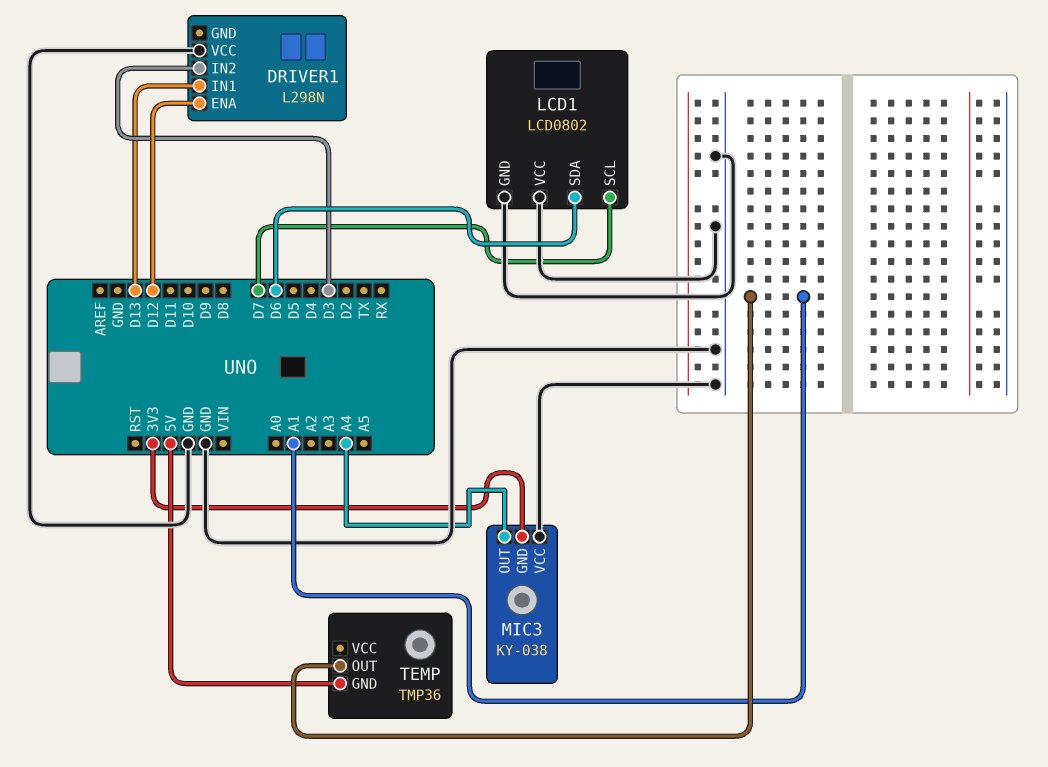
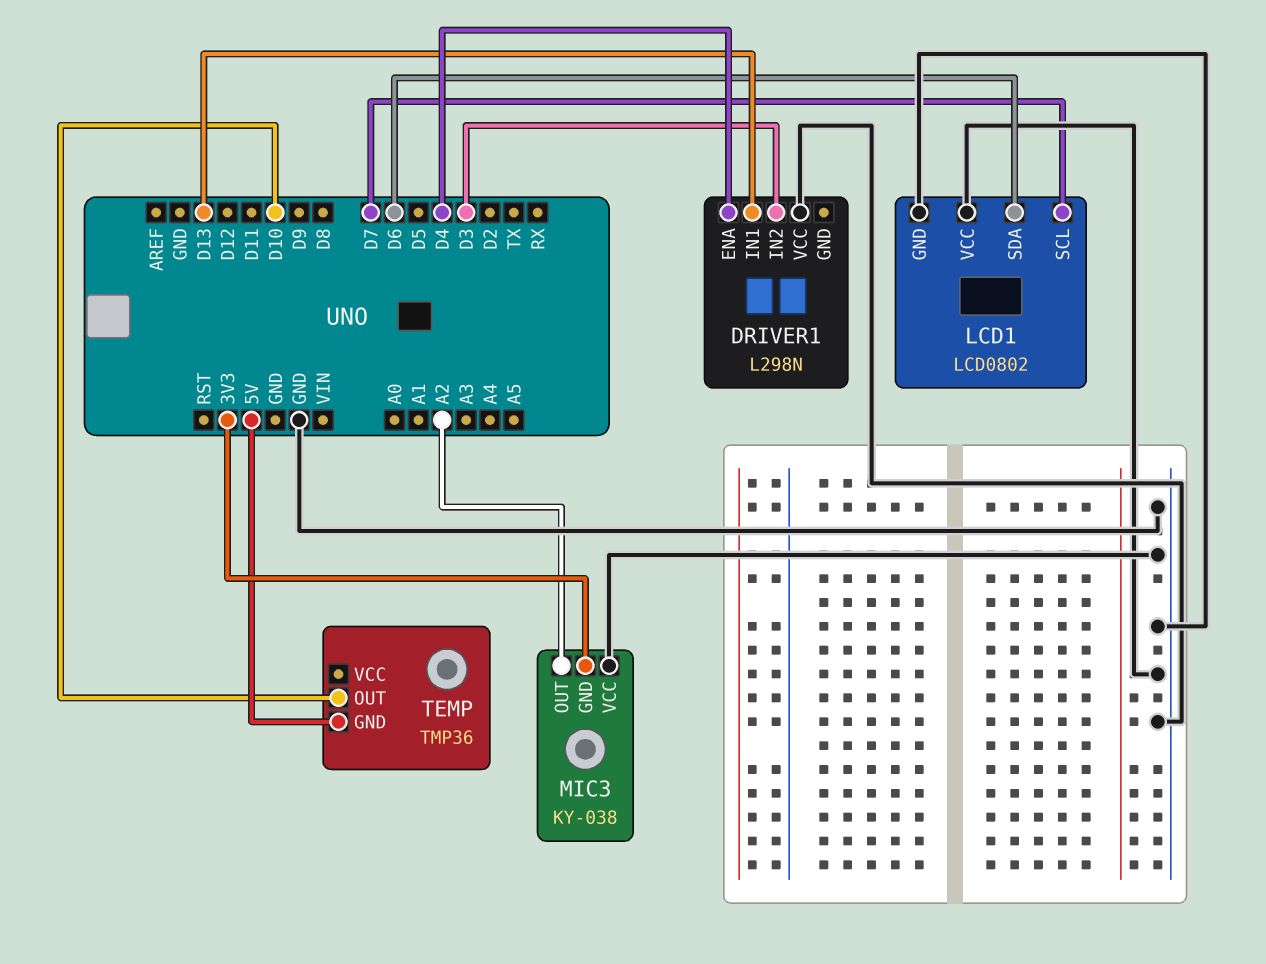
DRIVER1 pin ENA: D12 -> D4
MIC3 pin OUT: A4 -> A2
TEMP pin OUT: A1 -> D10

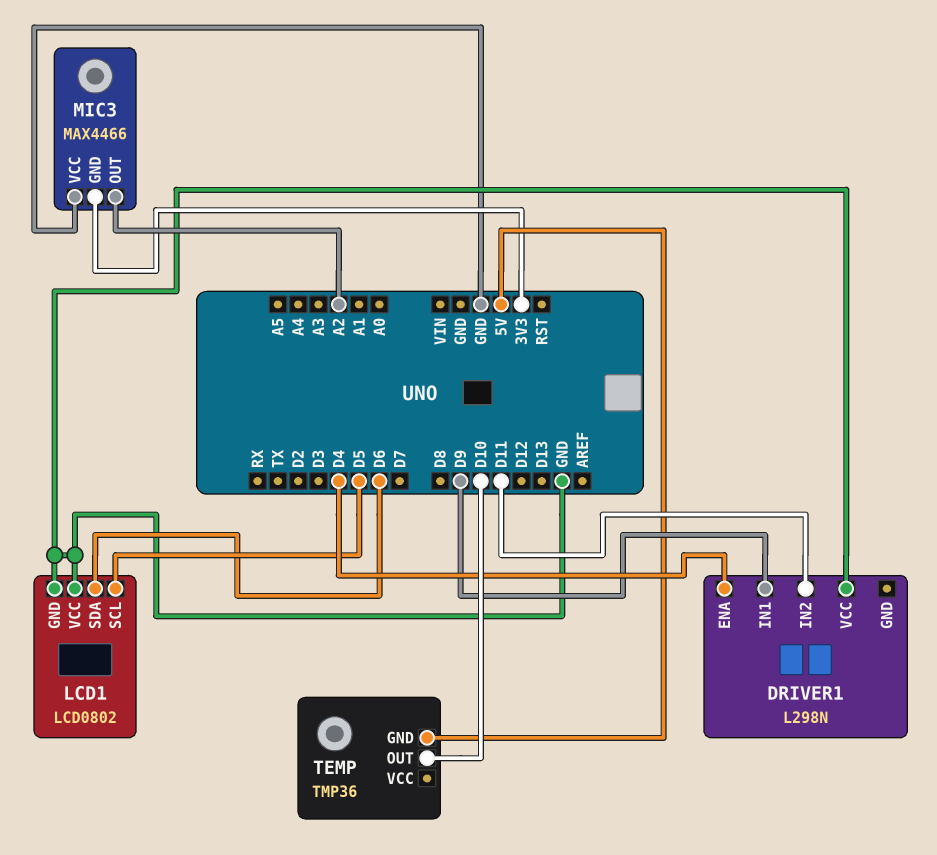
DRIVER1 pin IN1: D13 -> D9
DRIVER1 pin IN2: D3 -> D11
LCD1 pin SCL: D7 -> D5
MIC3: KY-038 -> MAX4466

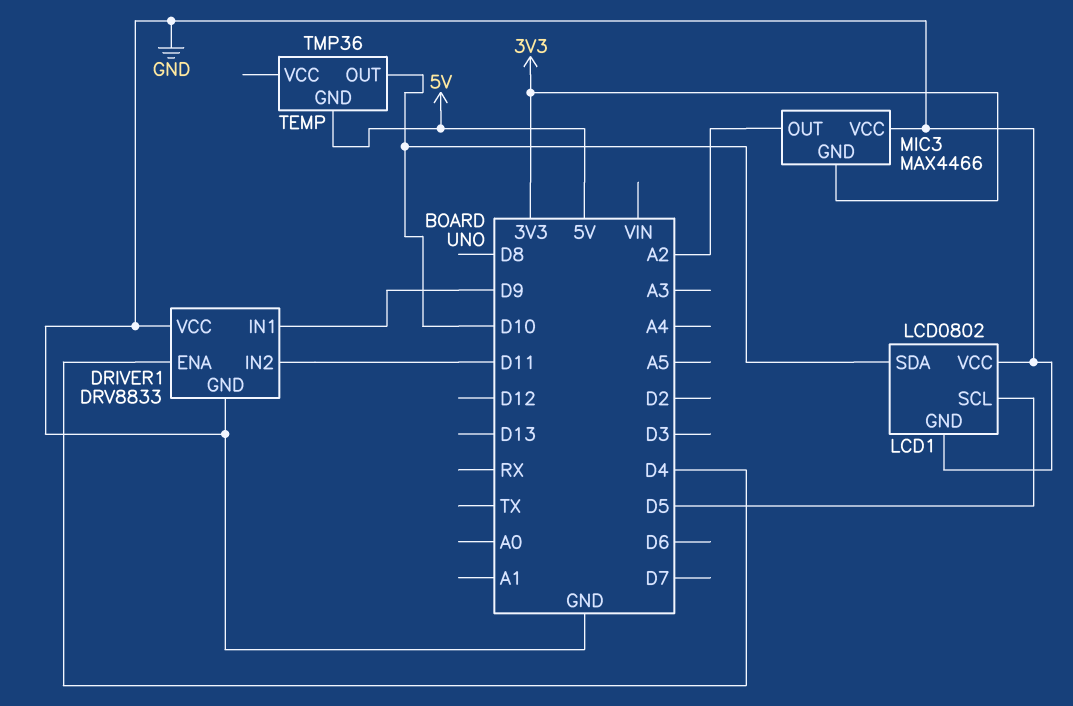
DRIVER1: L298N -> DRV8833
DRIVER1 pin GND: none -> GND
LCD1 pin SDA: D6 -> D10

